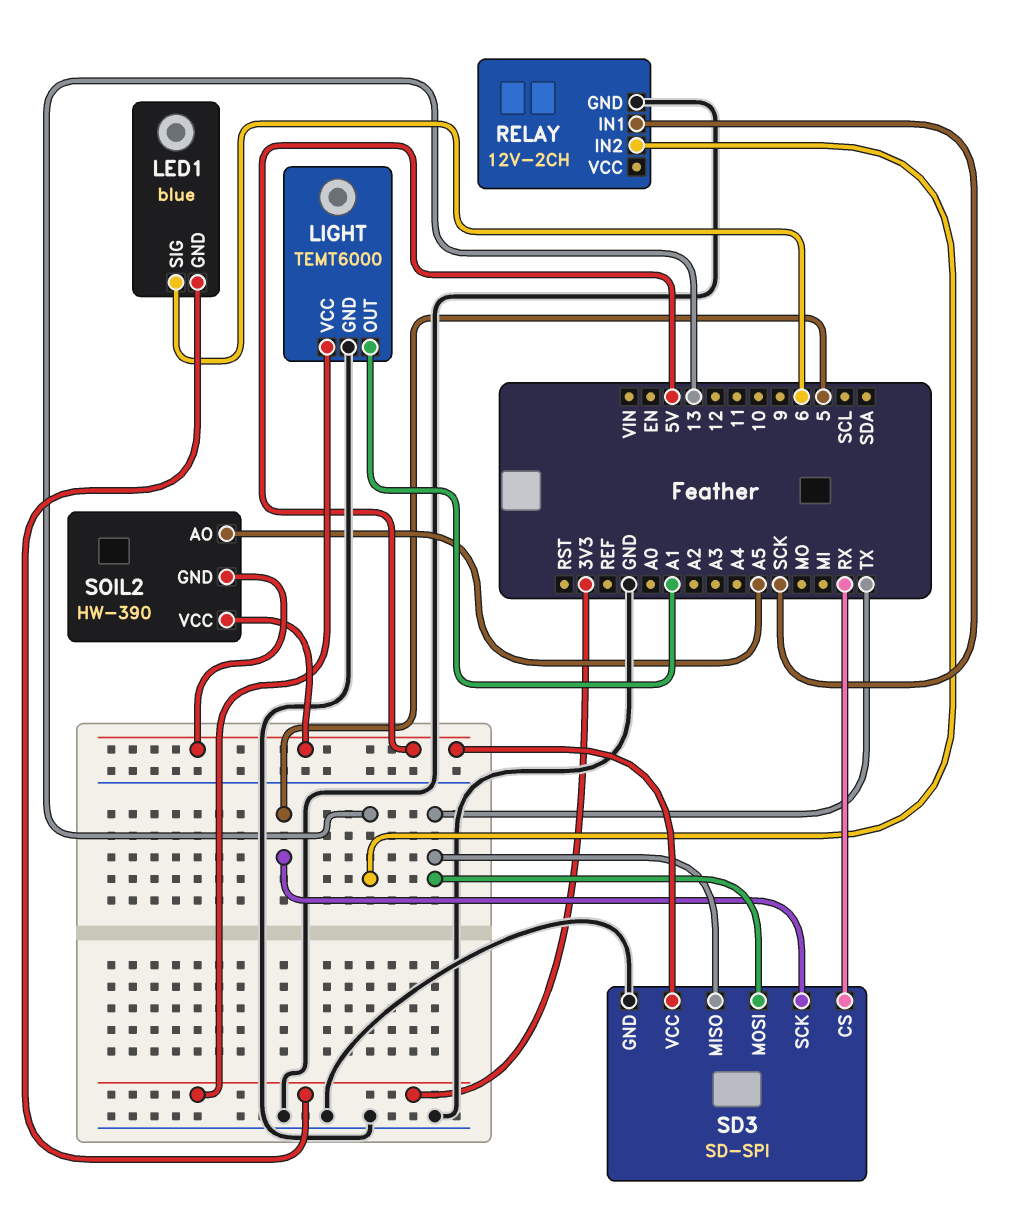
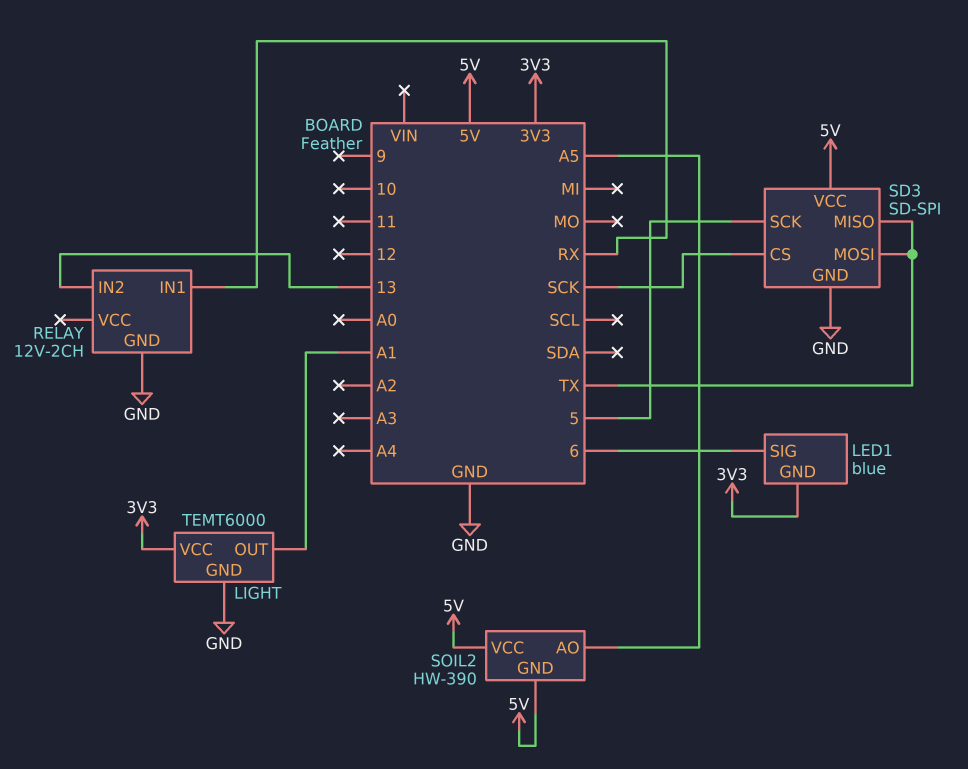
RELAY pin IN1: SCK -> RX
SD3 pin CS: RX -> SCK

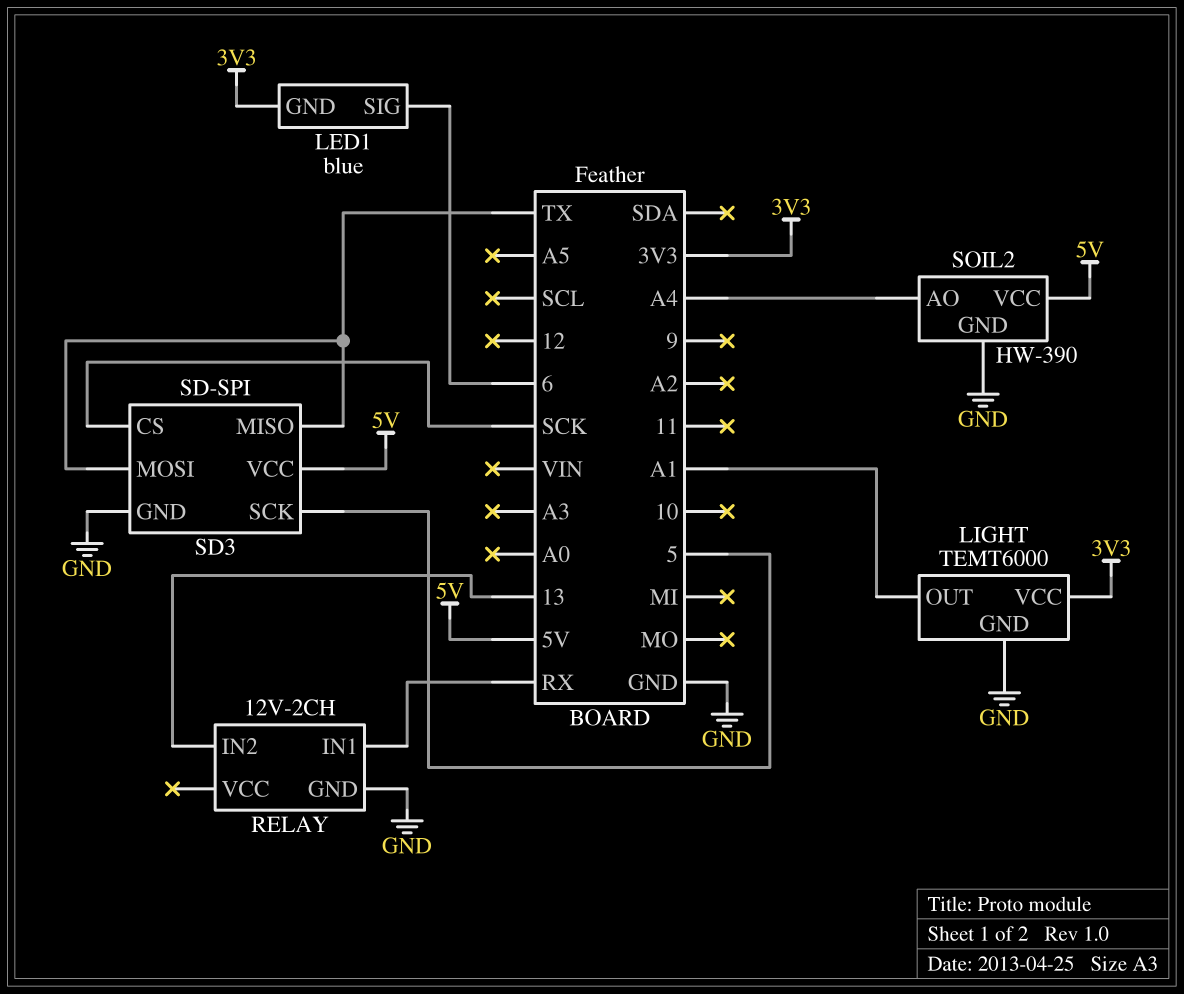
SOIL2 pin AO: A5 -> A4
SOIL2 pin GND: 5V -> GND

